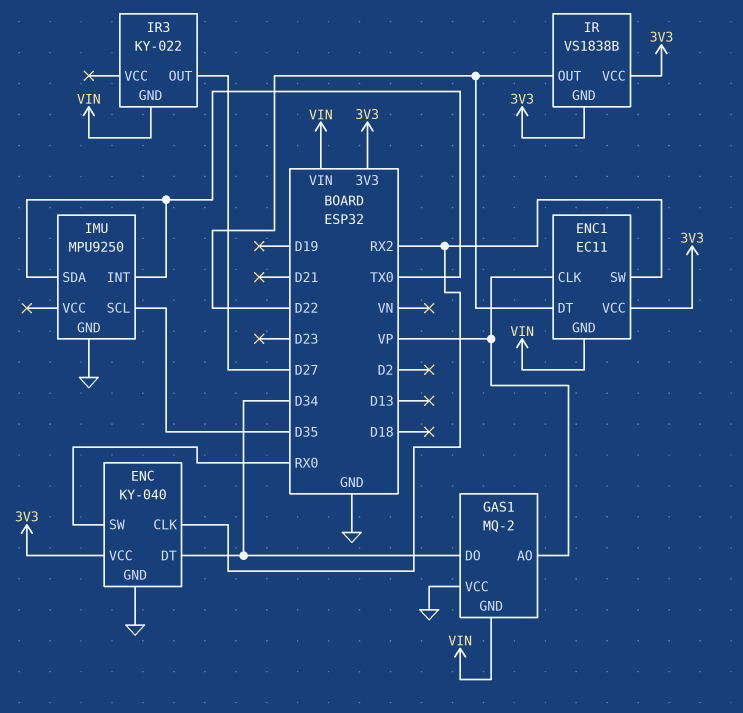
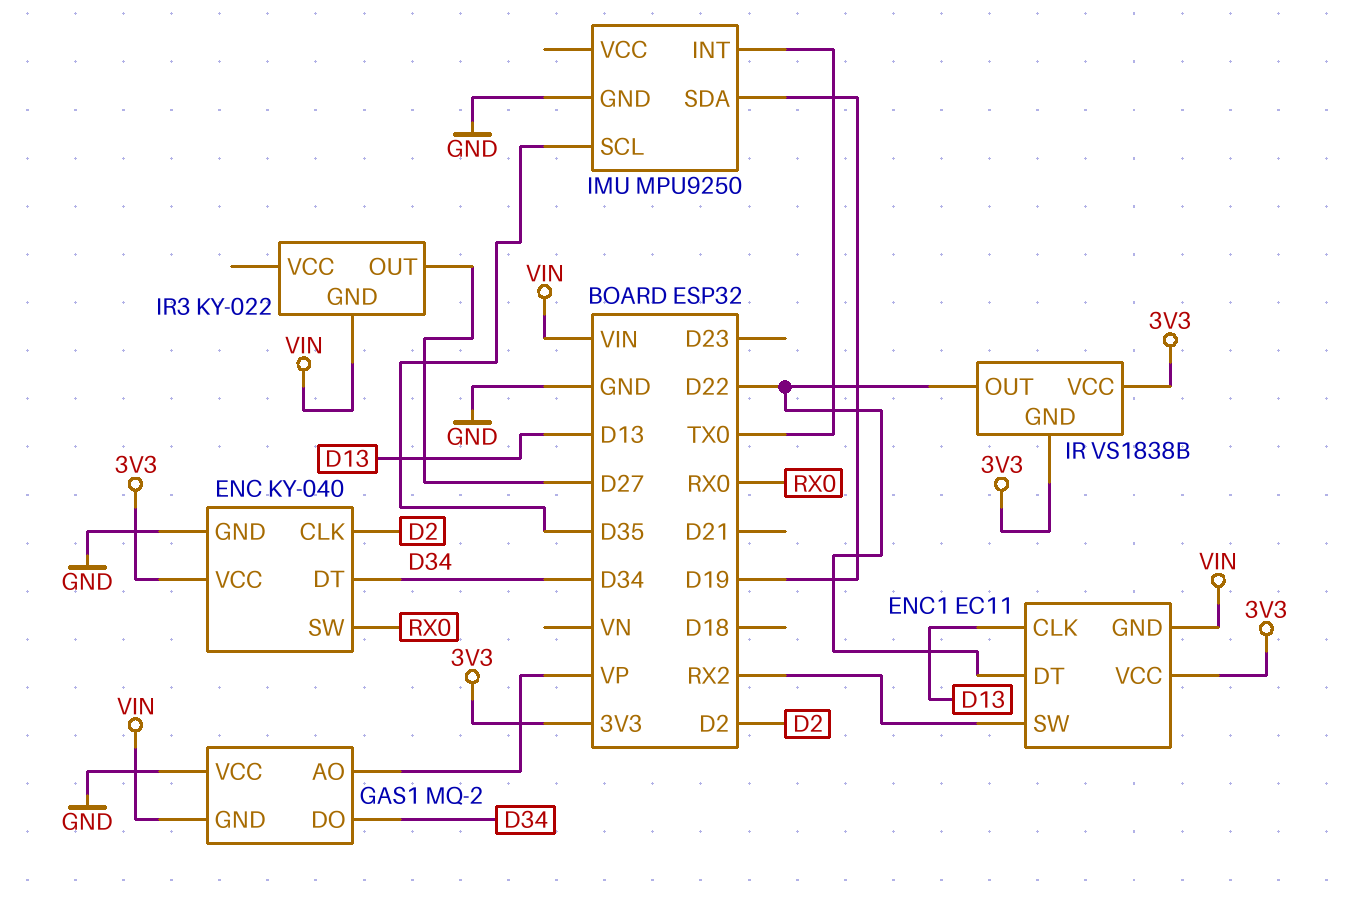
ENC pin CLK: RX2 -> D2
ENC1 pin CLK: VP -> D13
IMU pin SDA: TX0 -> D19

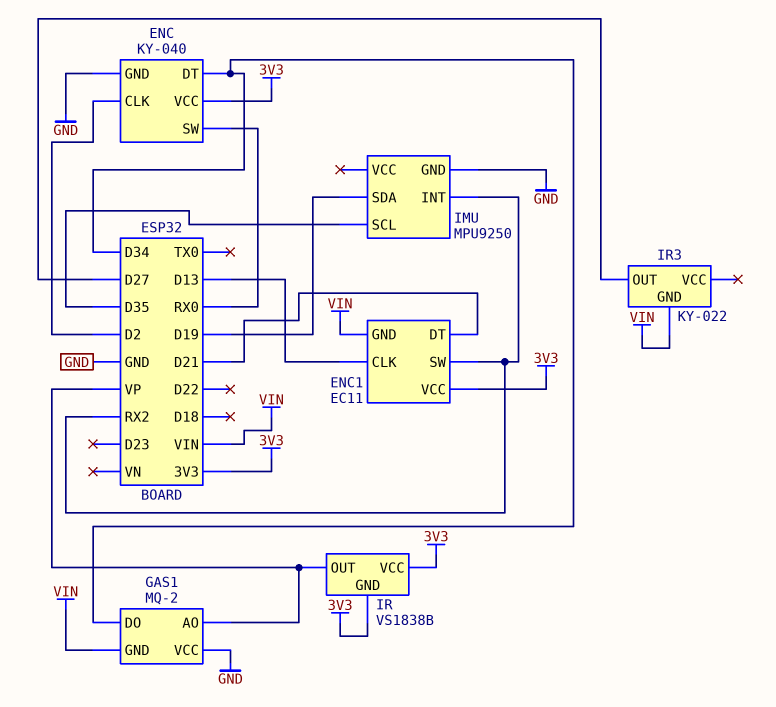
ENC1 pin DT: D22 -> D21
IMU pin INT: TX0 -> RX2
IR pin OUT: D22 -> VP

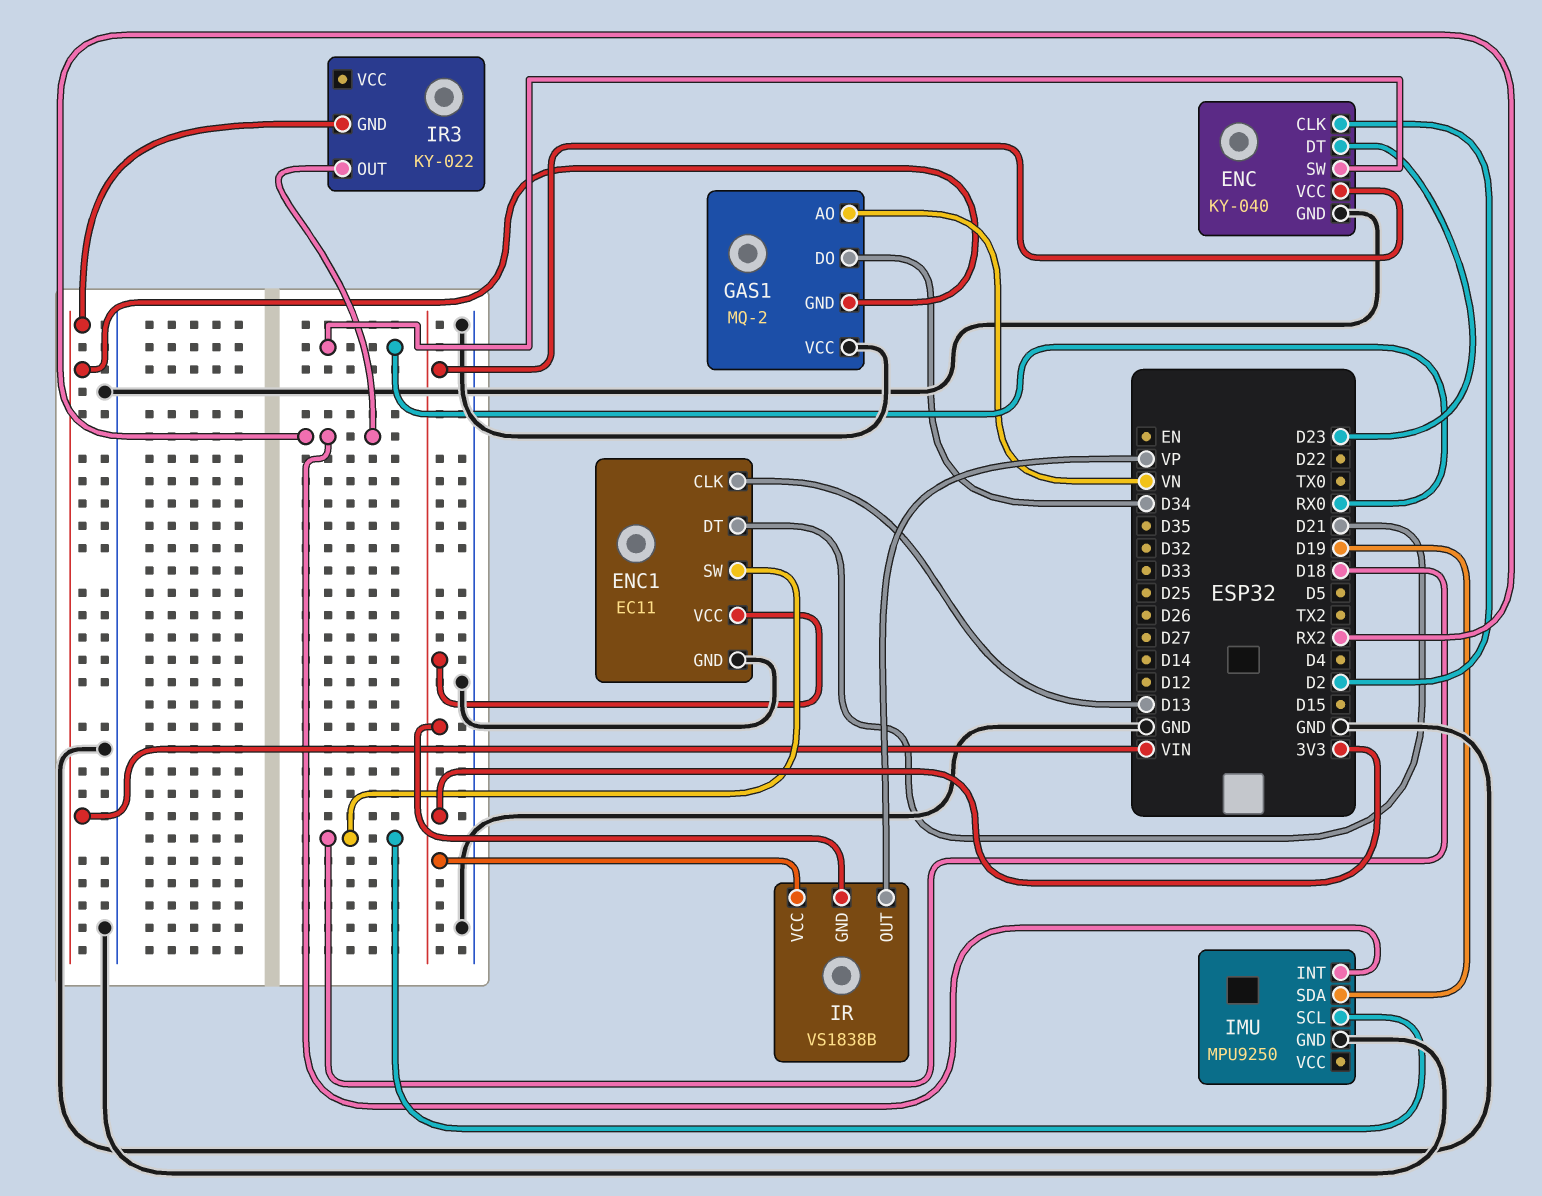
ENC pin DT: D34 -> D23
ENC1 pin GND: VIN -> GND
ENC1 pin SW: RX2 -> D18
GAS1 pin AO: VP -> VN
IMU pin SCL: D35 -> D18
IR3 pin OUT: D27 -> RX2

